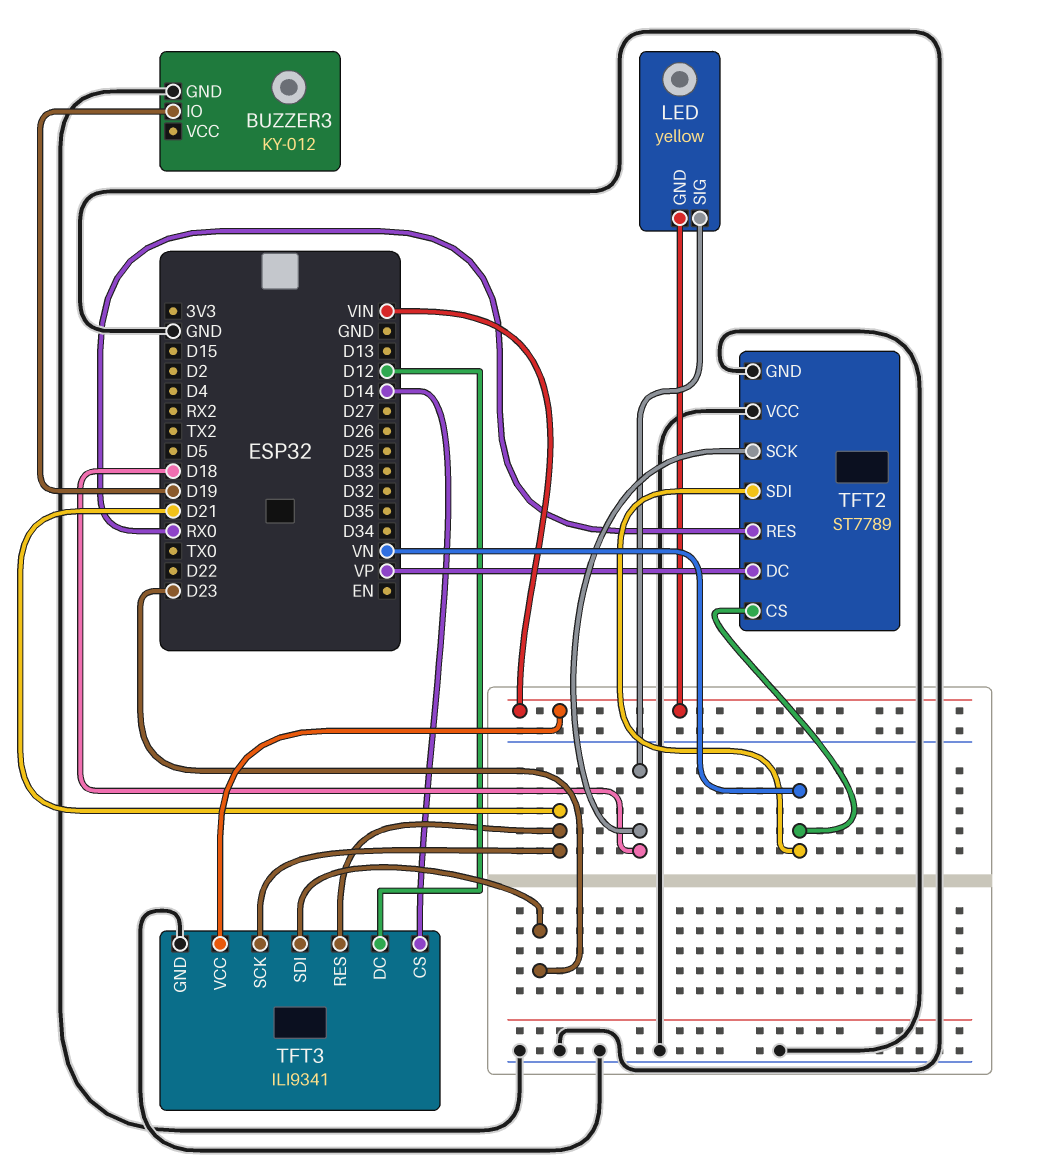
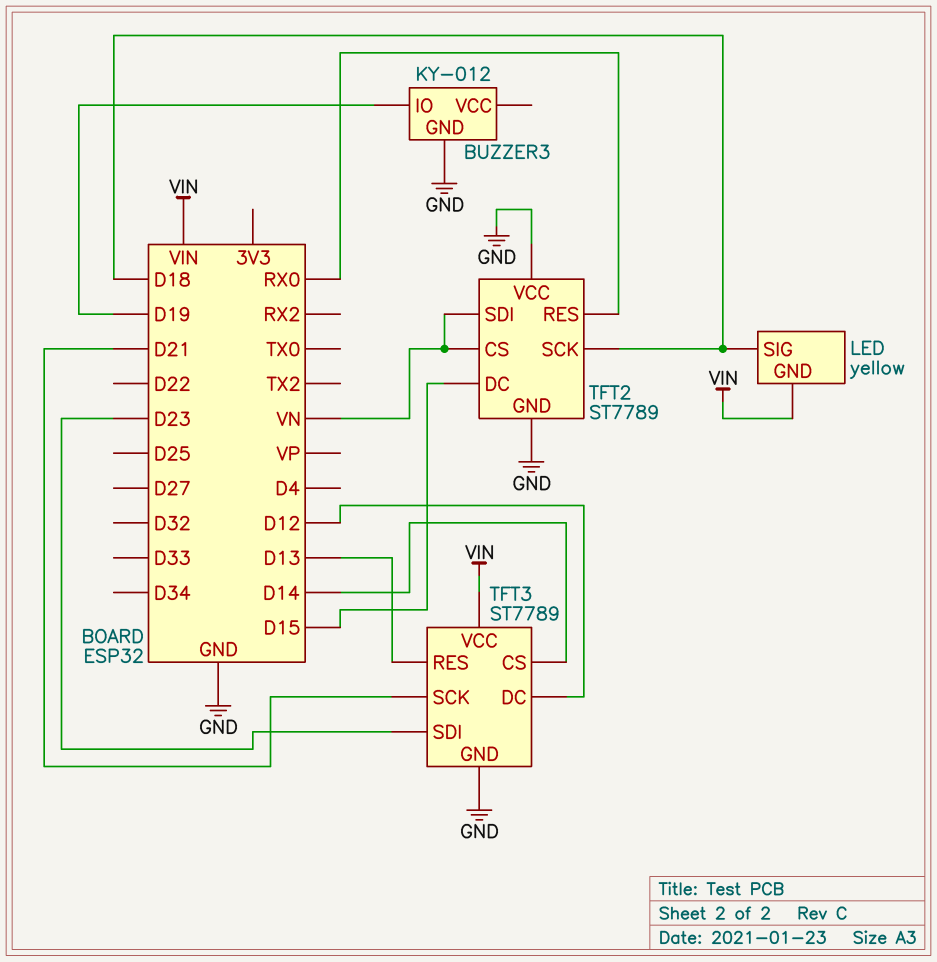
TFT2 pin DC: VP -> D15
TFT3: ILI9341 -> ST7789
TFT3 pin RES: D21 -> D13

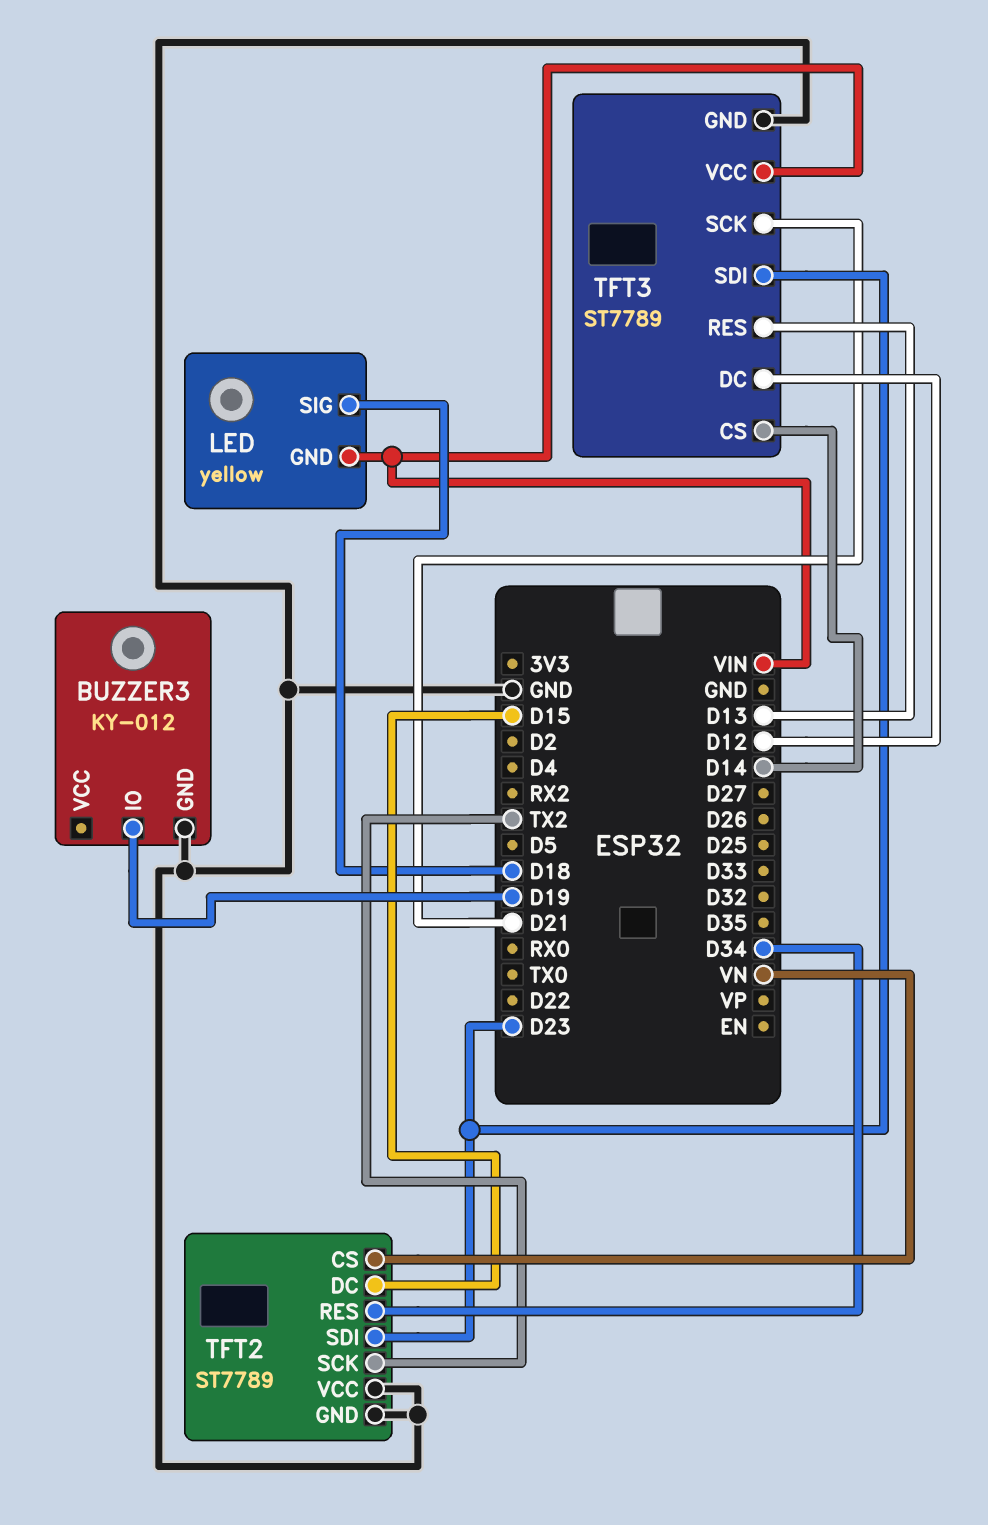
TFT2 pin RES: RX0 -> D34
TFT2 pin SCK: D18 -> TX2
TFT2 pin SDI: VN -> D23

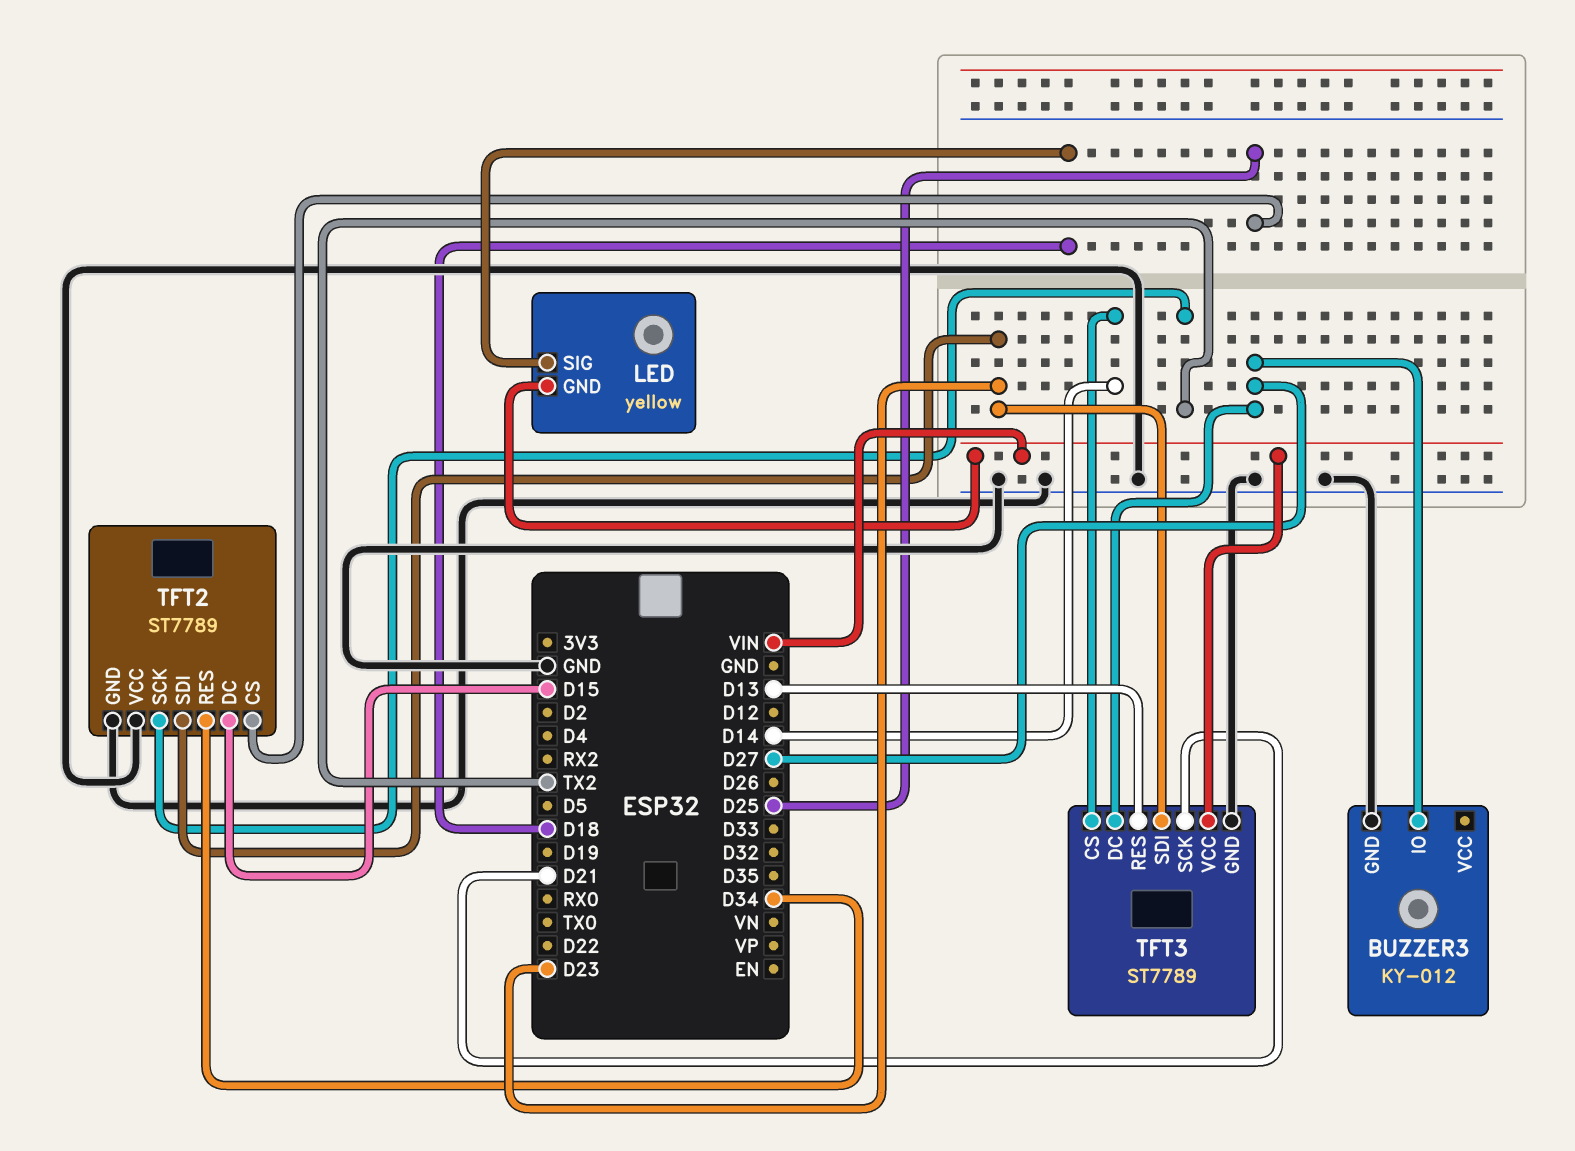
BUZZER3 pin IO: D19 -> D27
TFT2 pin CS: VN -> D25
TFT3 pin DC: D12 -> D27

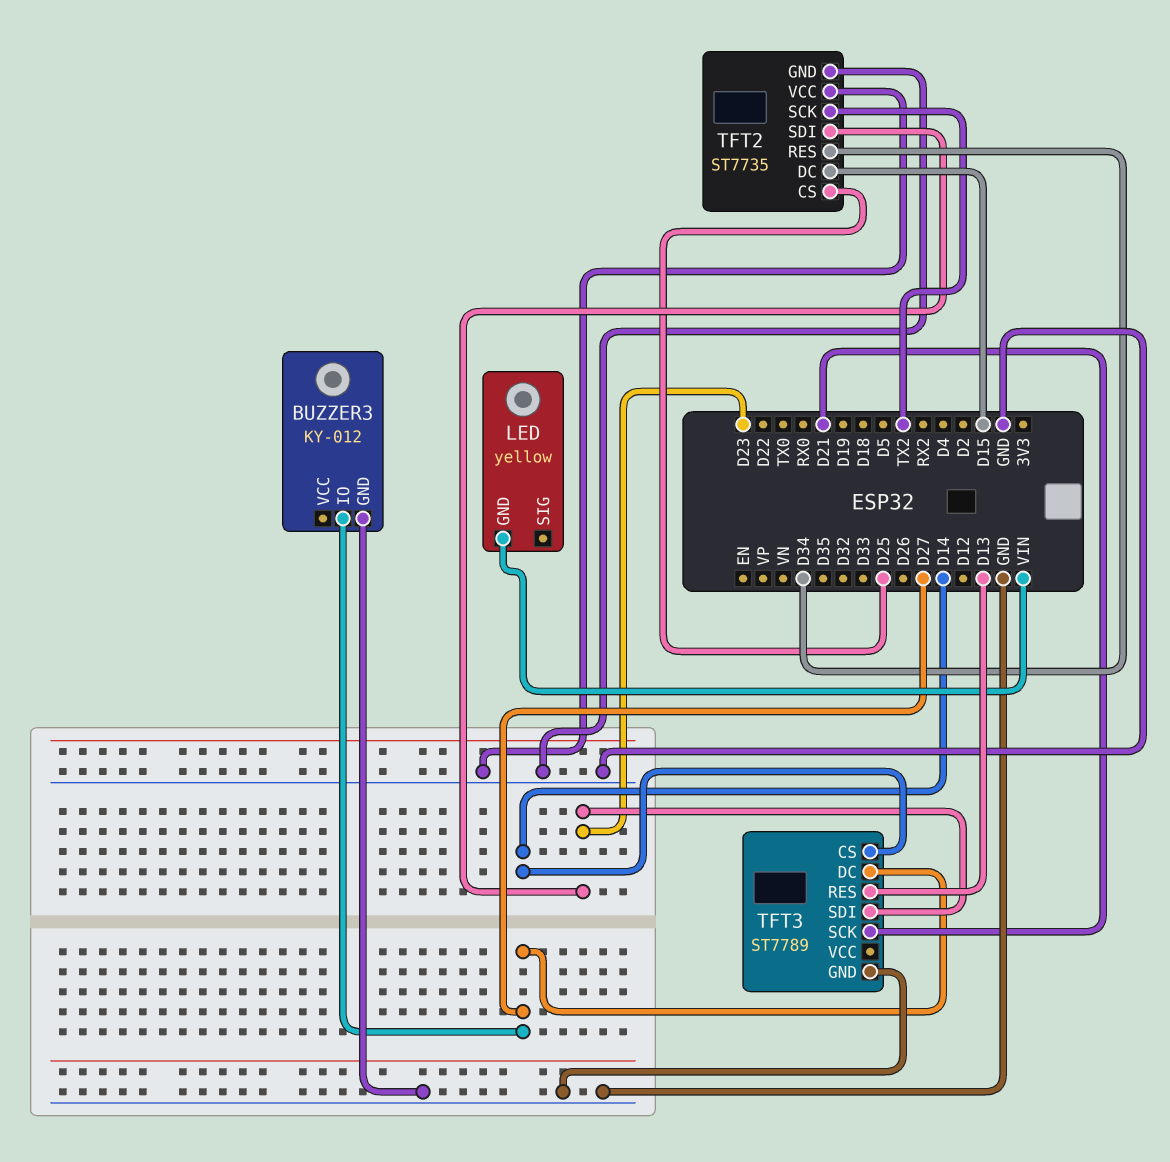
LED pin SIG: D18 -> none
TFT2: ST7789 -> ST7735
TFT3 pin VCC: VIN -> none

